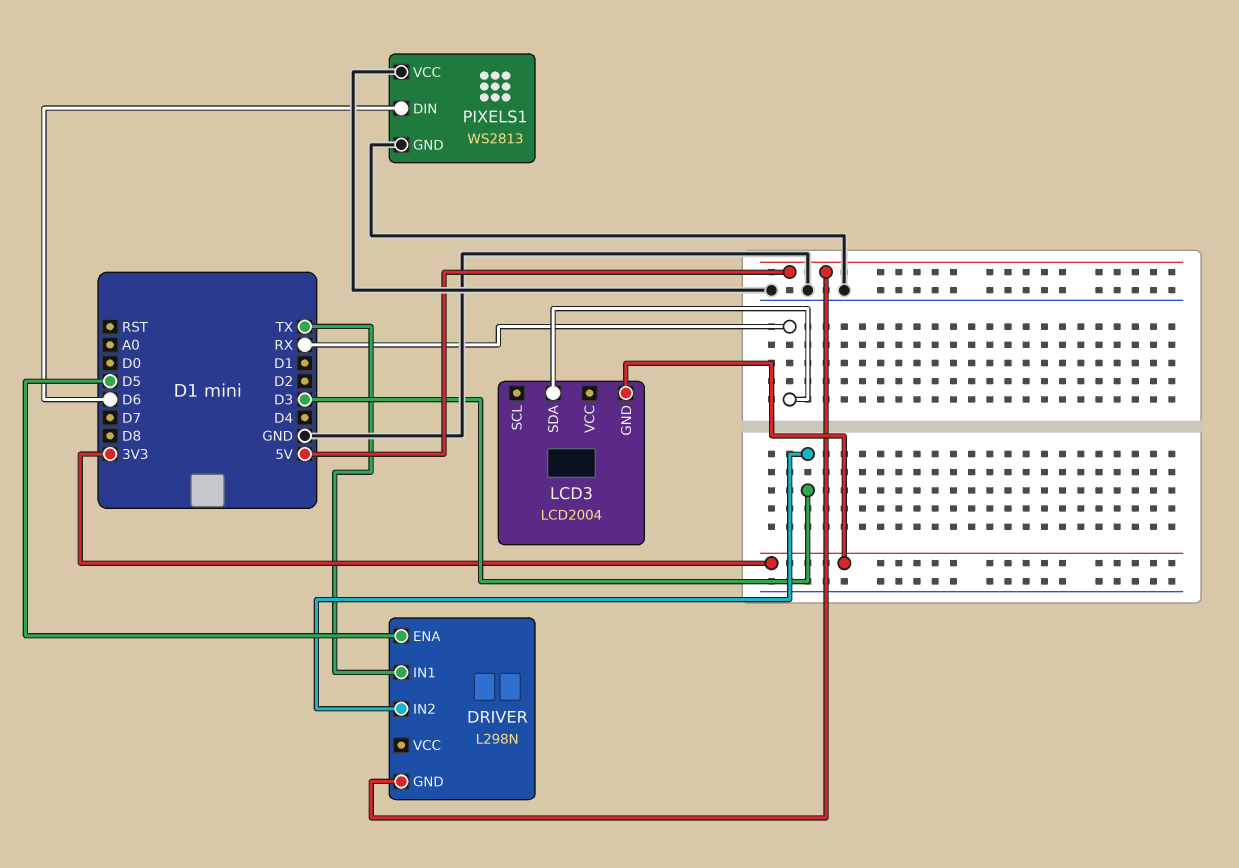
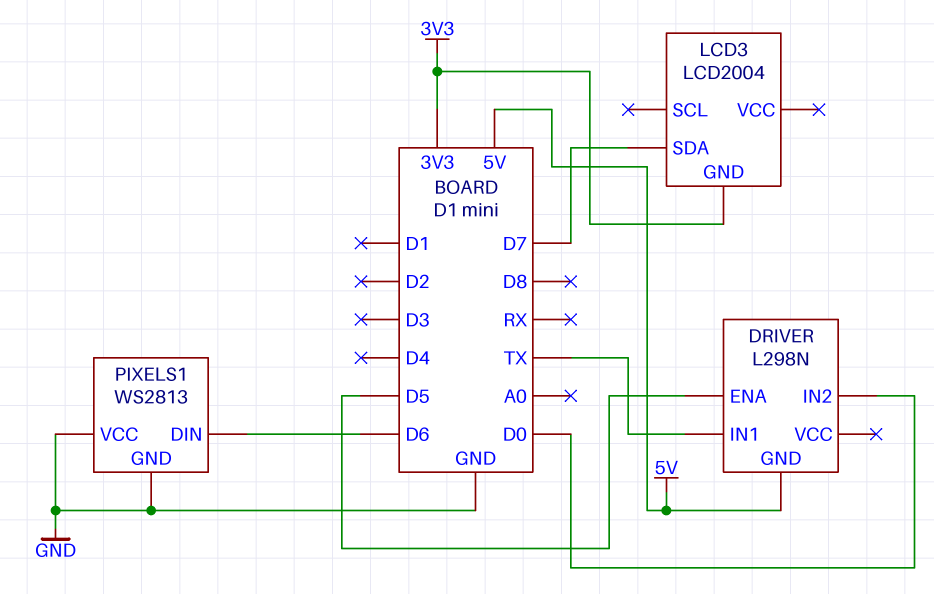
DRIVER pin IN2: D3 -> D0
LCD3 pin SDA: RX -> D7

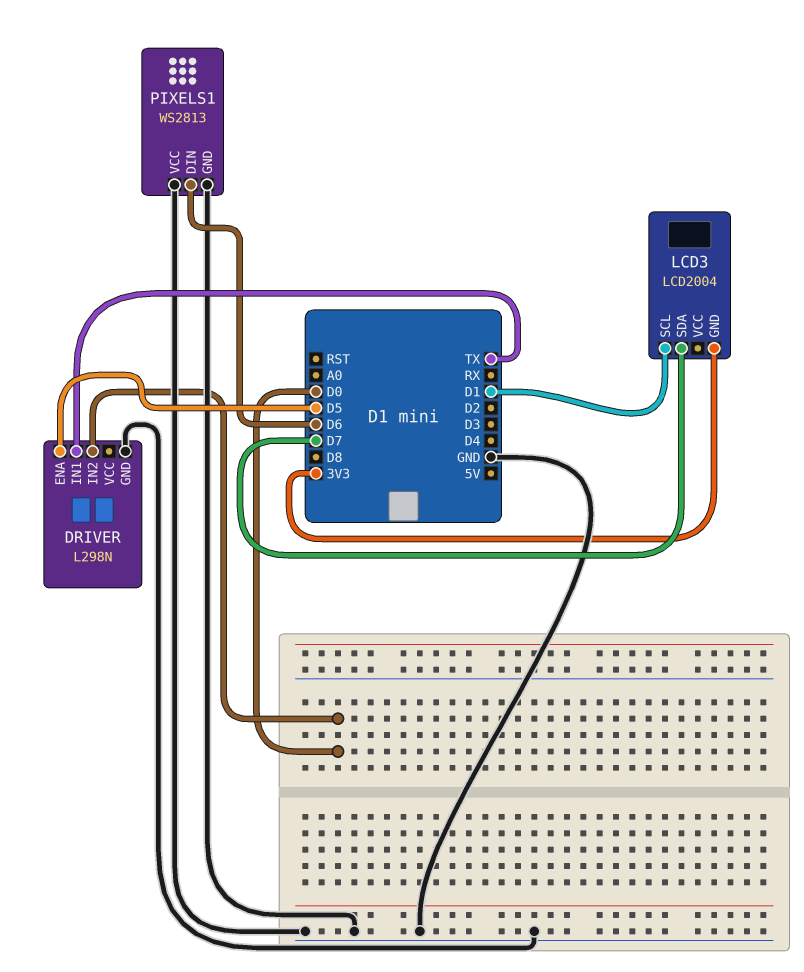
DRIVER pin GND: 5V -> GND
LCD3 pin SCL: none -> D1

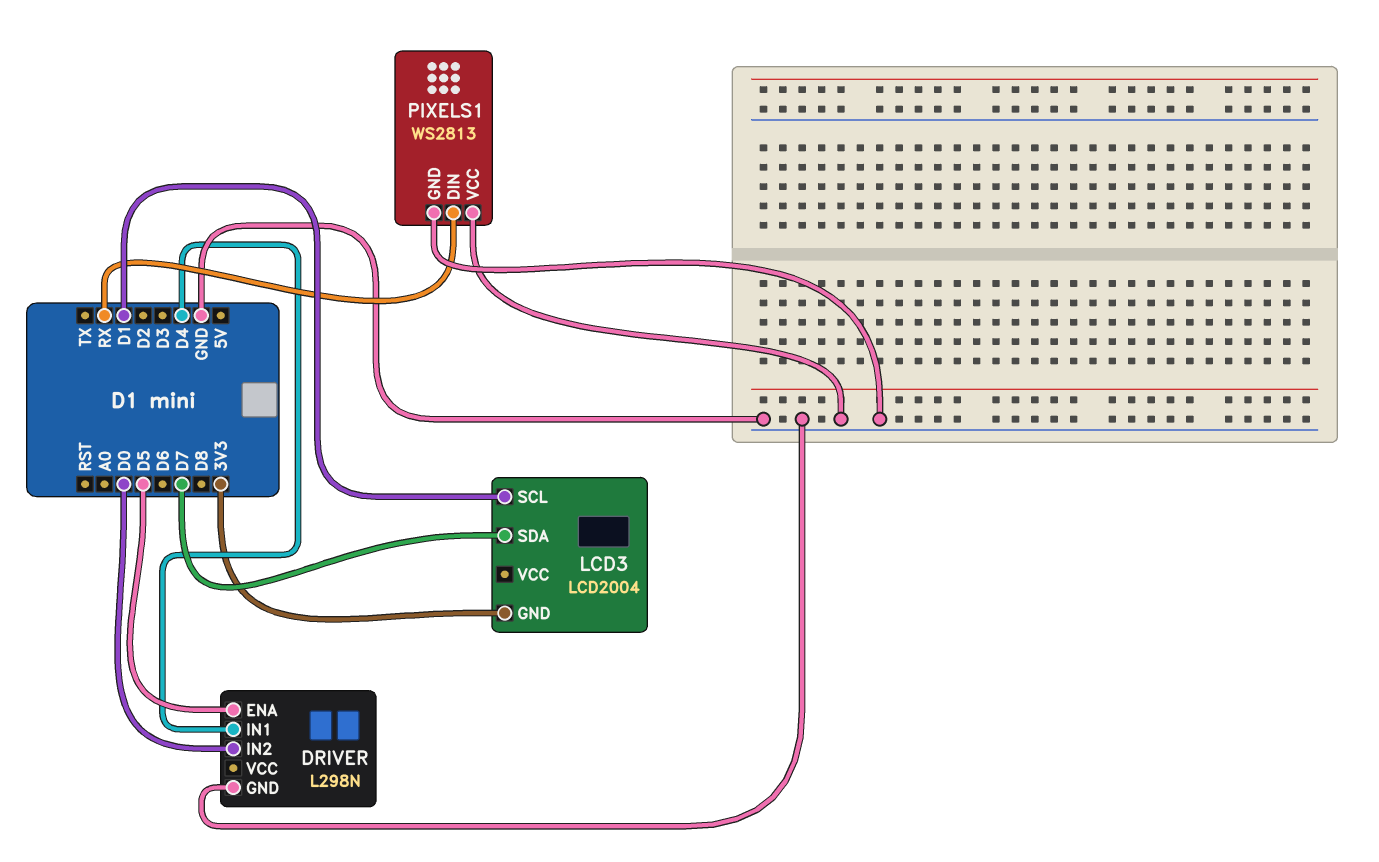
DRIVER pin IN1: TX -> D4
PIXELS1 pin DIN: D6 -> RX

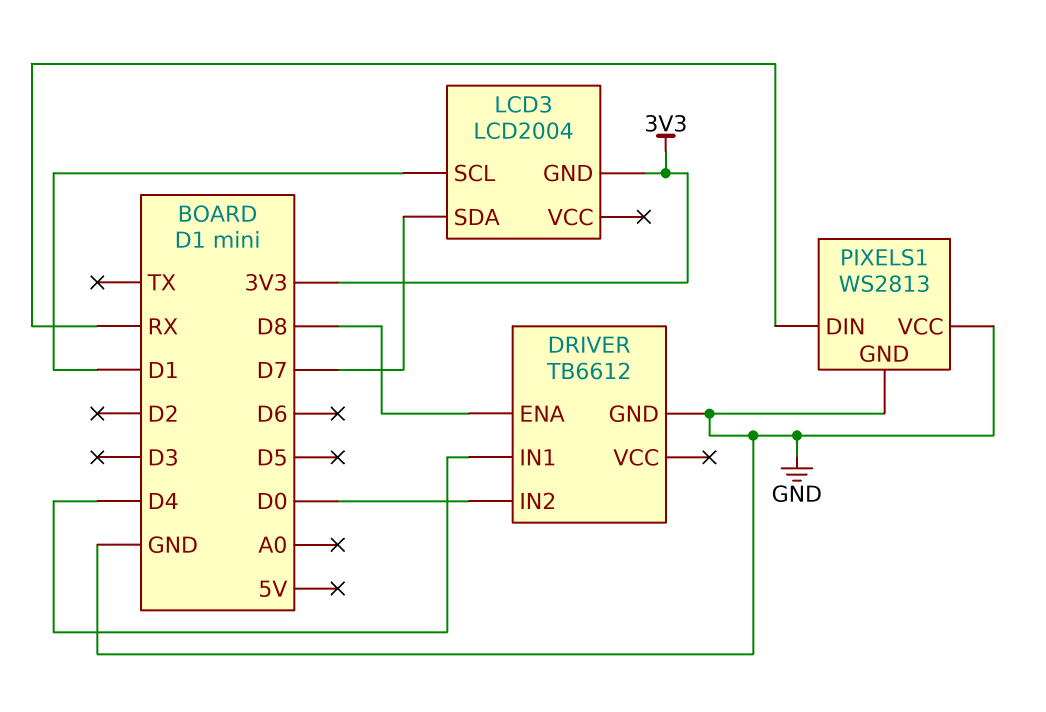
DRIVER: L298N -> TB6612
DRIVER pin ENA: D5 -> D8

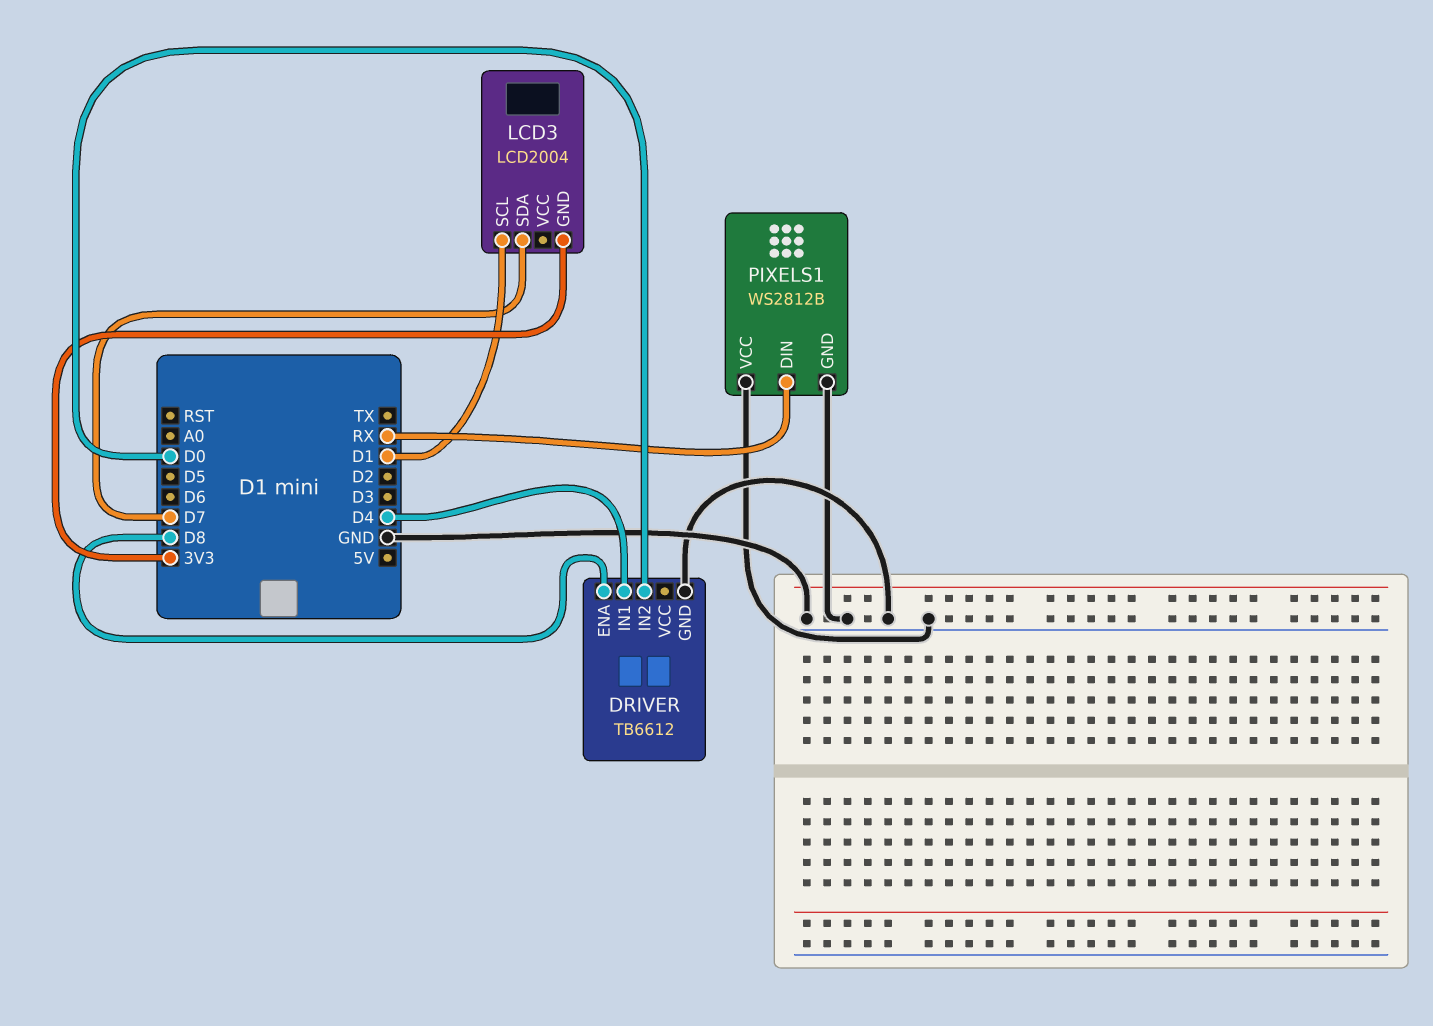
PIXELS1: WS2813 -> WS2812B

